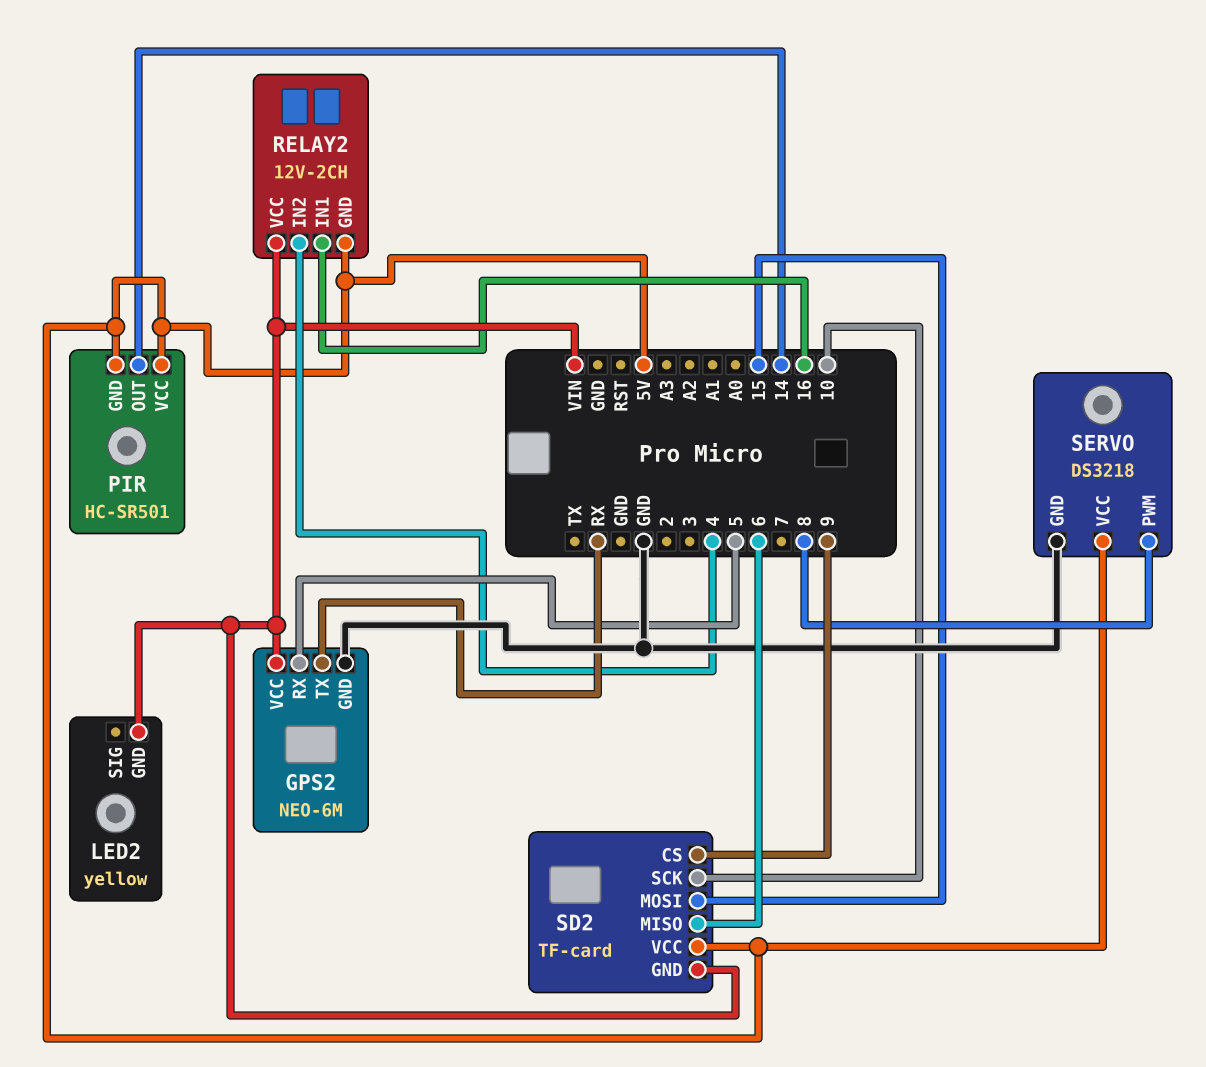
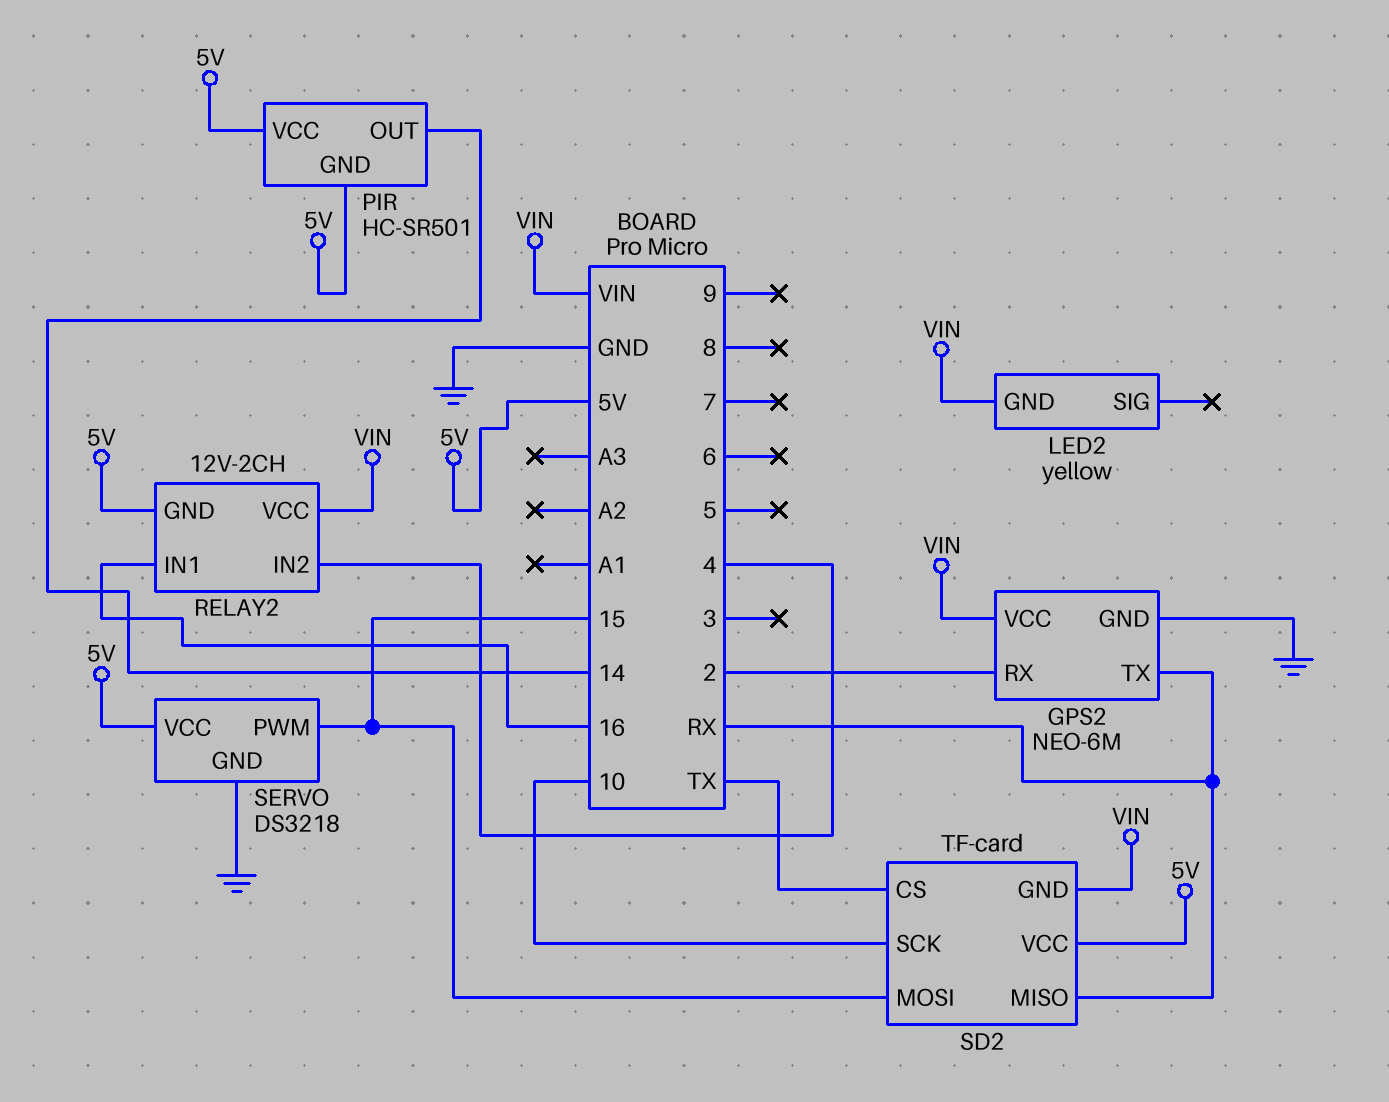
GPS2 pin RX: 5 -> 2
SD2 pin CS: 9 -> TX
SD2 pin MISO: 6 -> RX
SERVO pin PWM: 8 -> 15

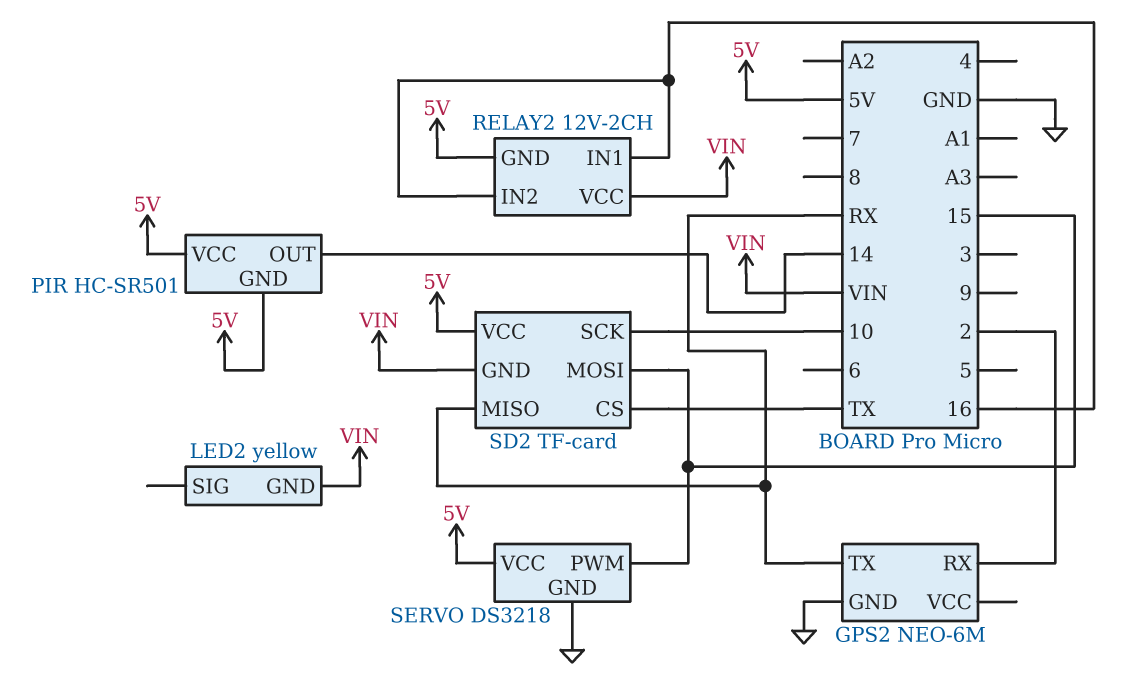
GPS2 pin VCC: VIN -> none
RELAY2 pin IN2: 4 -> 16

